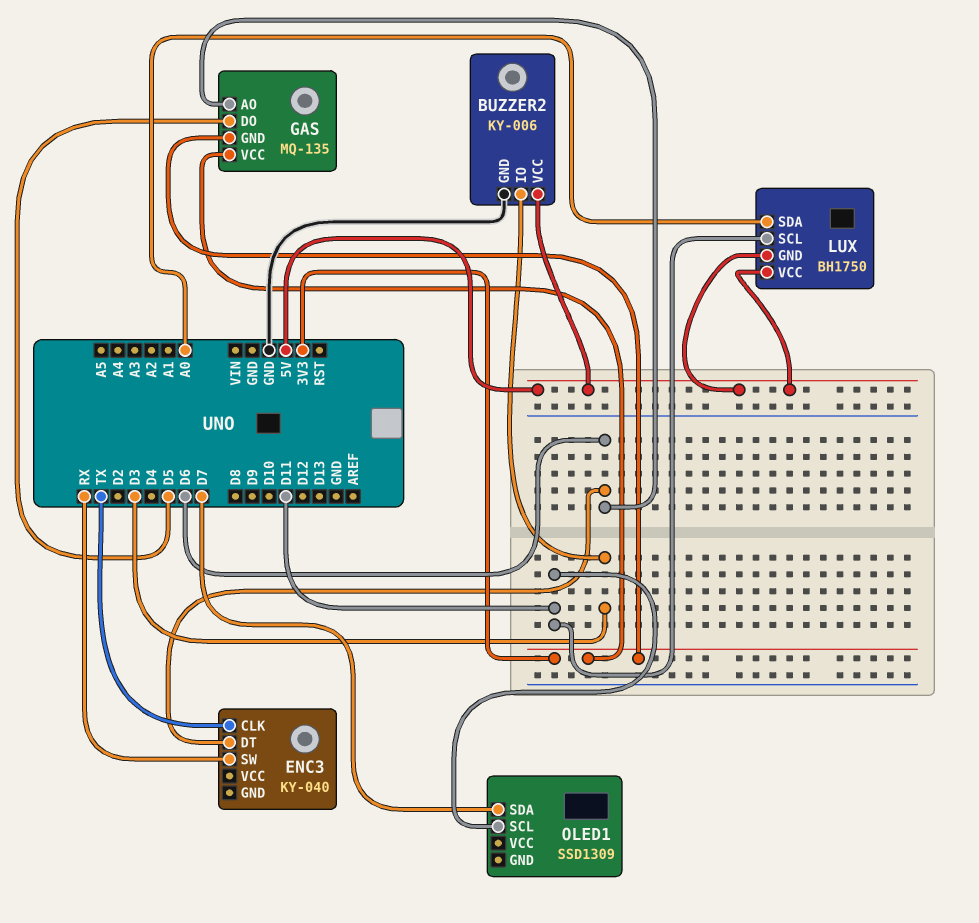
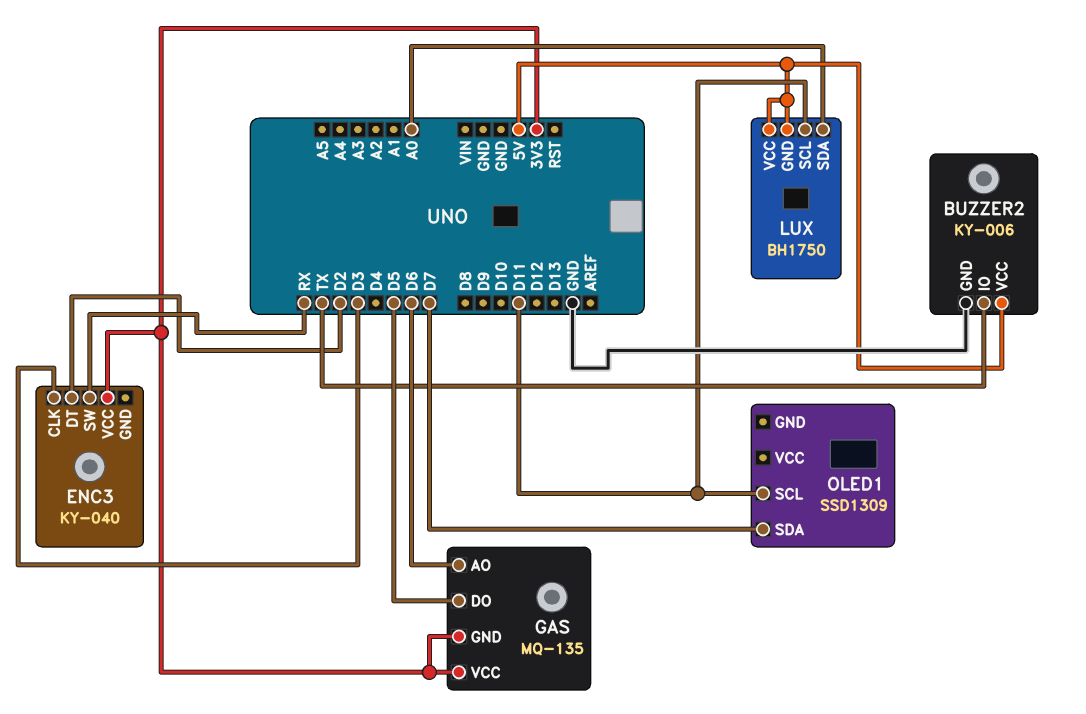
BUZZER2 pin IO: D3 -> TX
ENC3 pin CLK: TX -> D3
ENC3 pin DT: D6 -> D2
ENC3 pin VCC: none -> 3V3

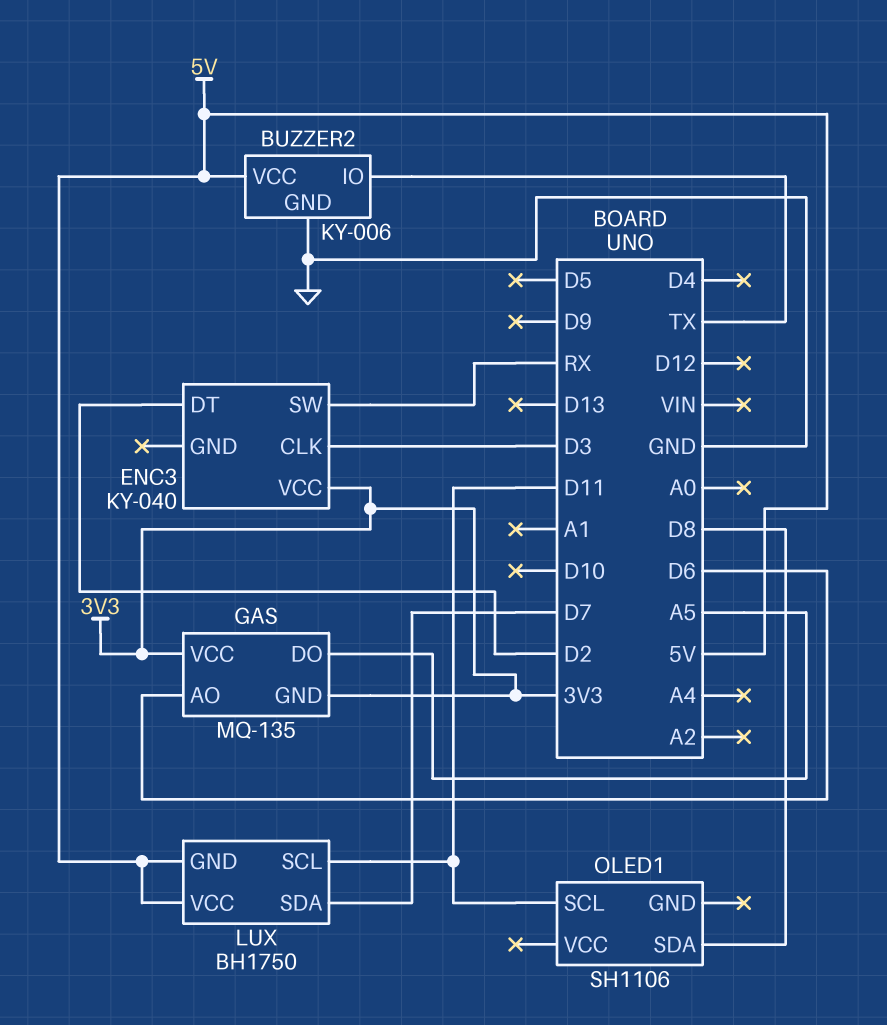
GAS pin DO: D5 -> A5
LUX pin SDA: A0 -> D7
OLED1: SSD1309 -> SH1106
OLED1 pin SDA: D7 -> D8

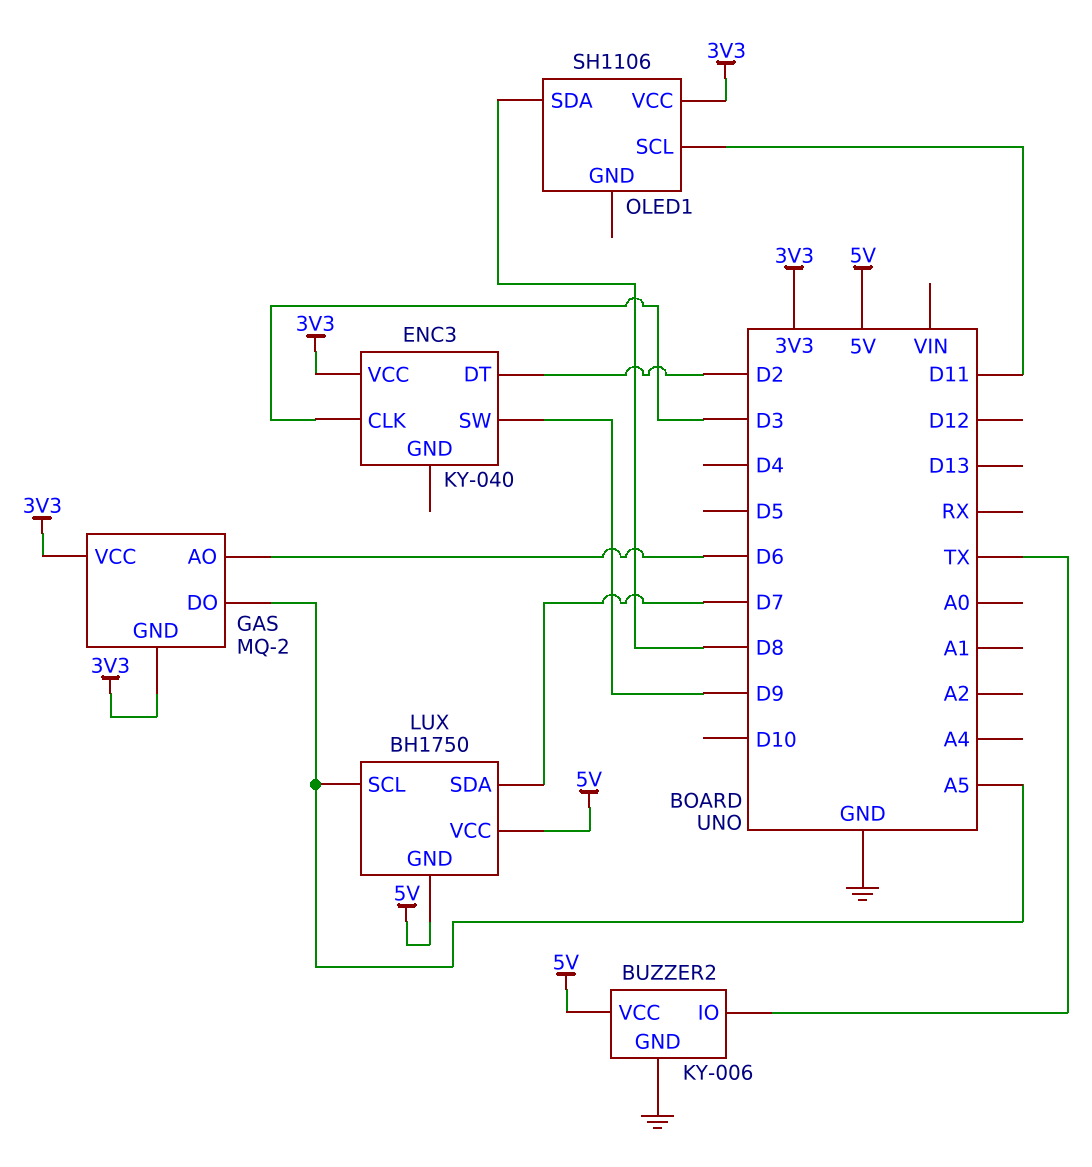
ENC3 pin SW: RX -> D9
GAS: MQ-135 -> MQ-2
LUX pin SCL: D11 -> A5
OLED1 pin VCC: none -> 3V3

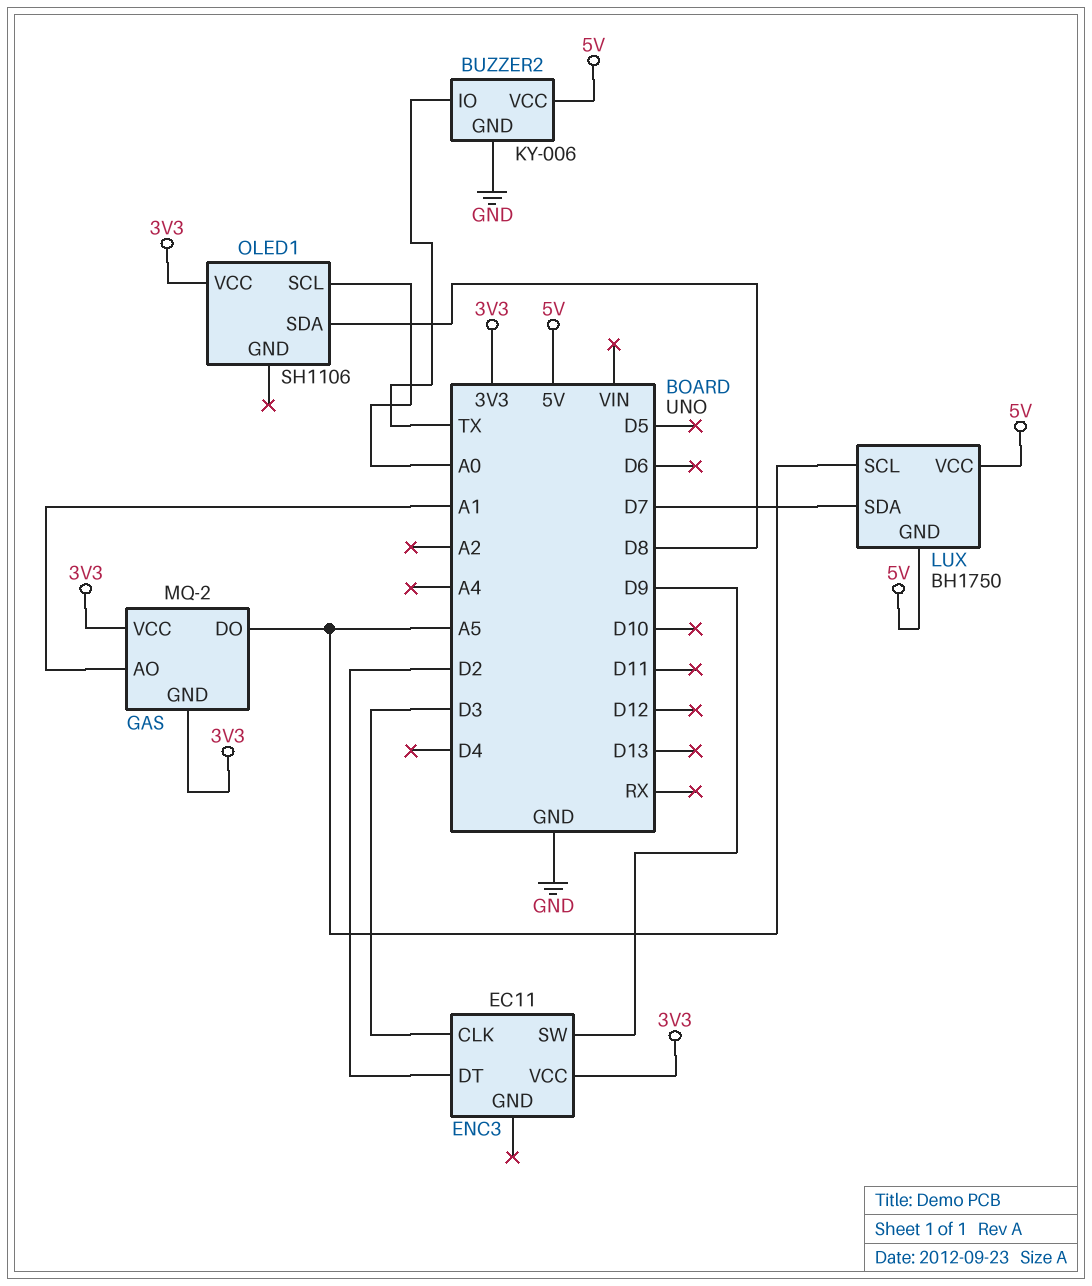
ENC3: KY-040 -> EC11
GAS pin AO: D6 -> A1
OLED1 pin SCL: D11 -> A0

